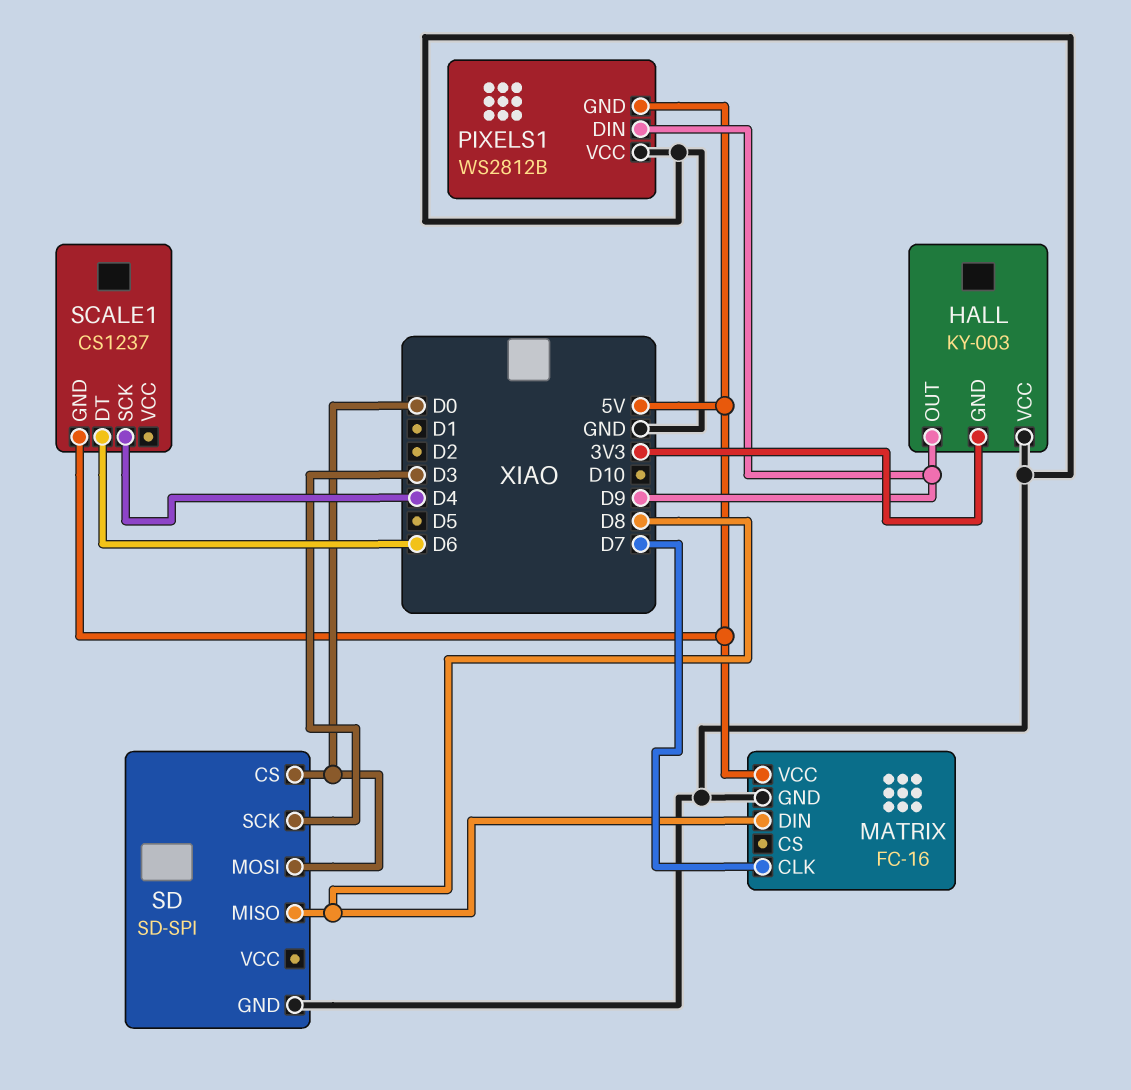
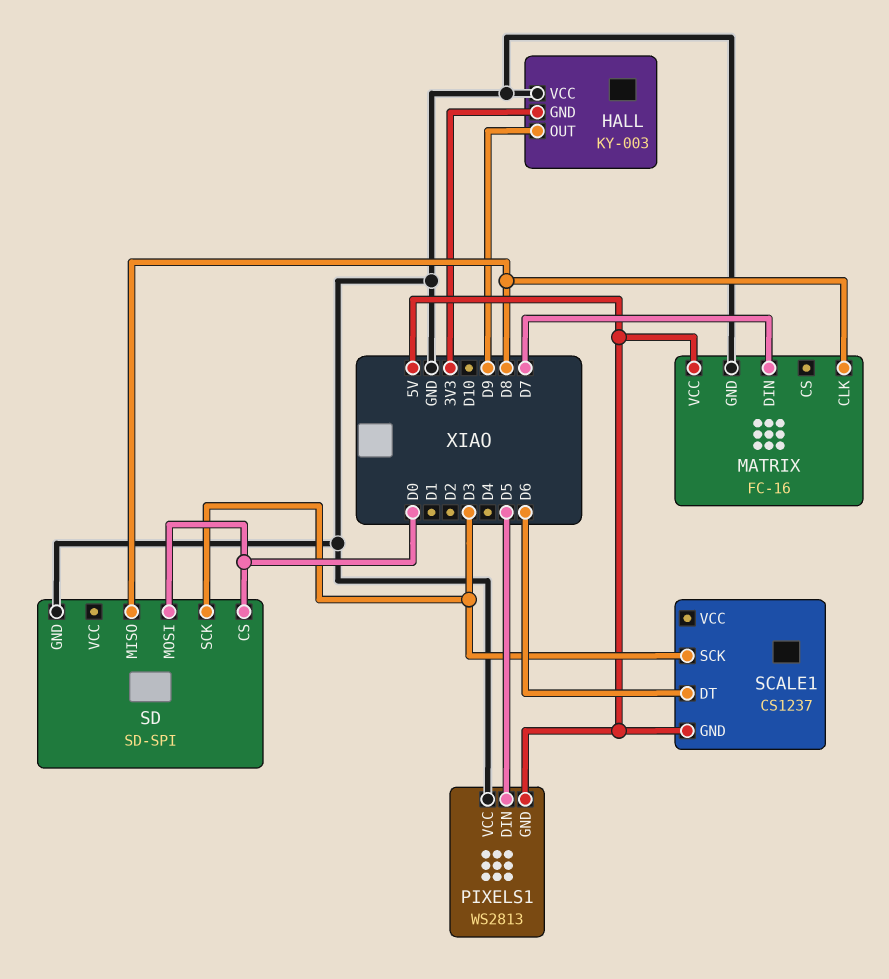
MATRIX pin CLK: D7 -> D8
MATRIX pin DIN: D8 -> D7
PIXELS1: WS2812B -> WS2813
PIXELS1 pin DIN: D9 -> D5
SCALE1 pin SCK: D4 -> D3

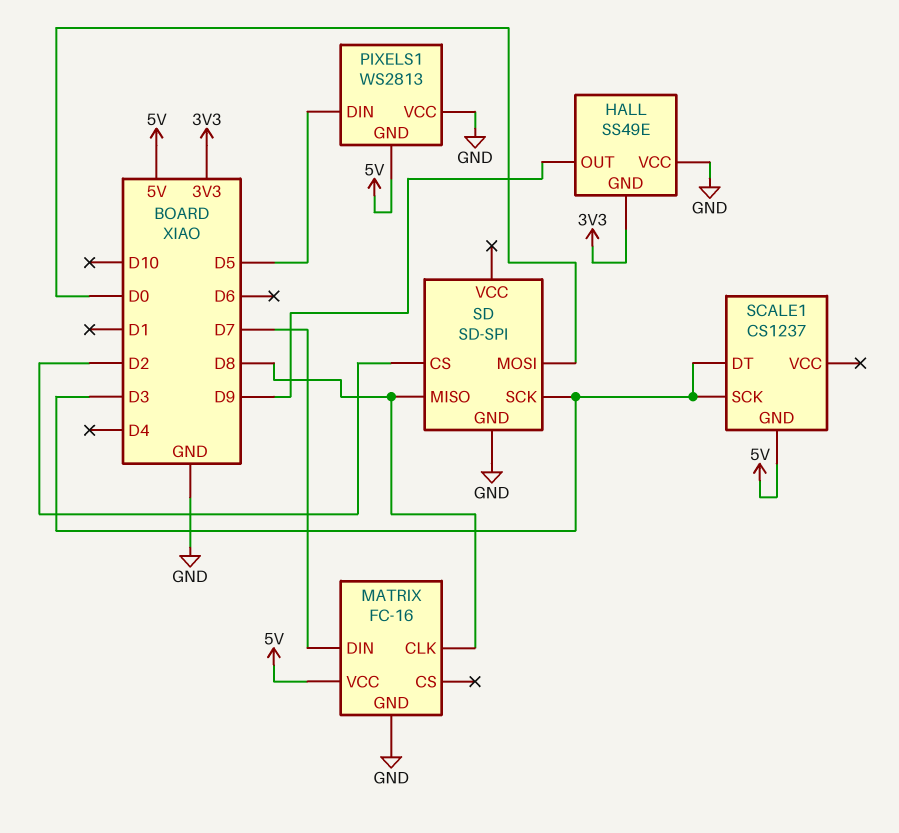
HALL: KY-003 -> SS49E
SCALE1 pin DT: D6 -> D3
SD pin CS: D0 -> D2

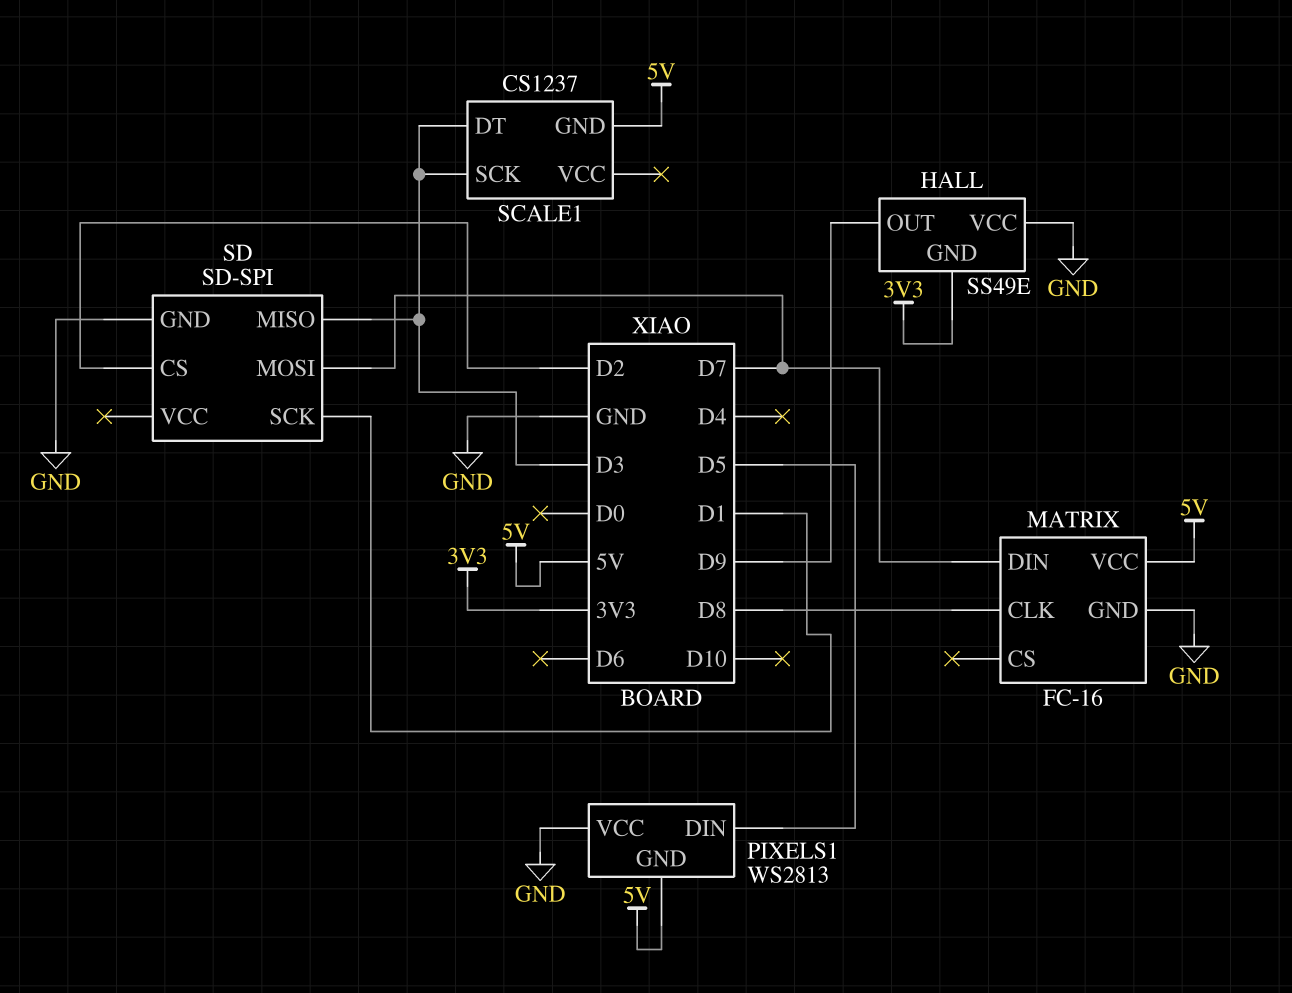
SD pin MISO: D8 -> D3
SD pin MOSI: D0 -> D7
SD pin SCK: D3 -> D1

